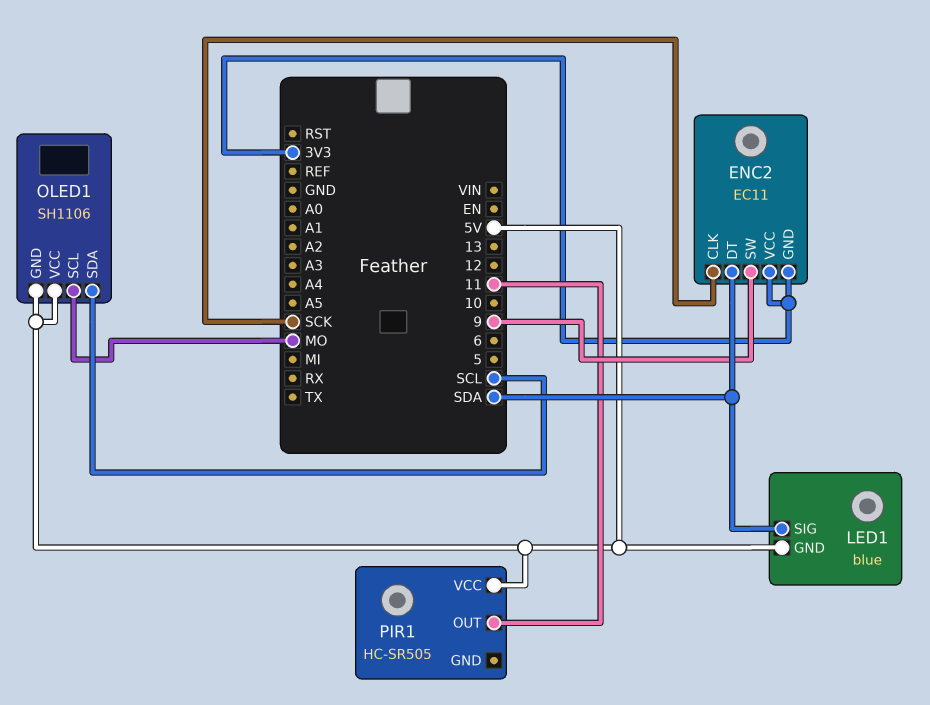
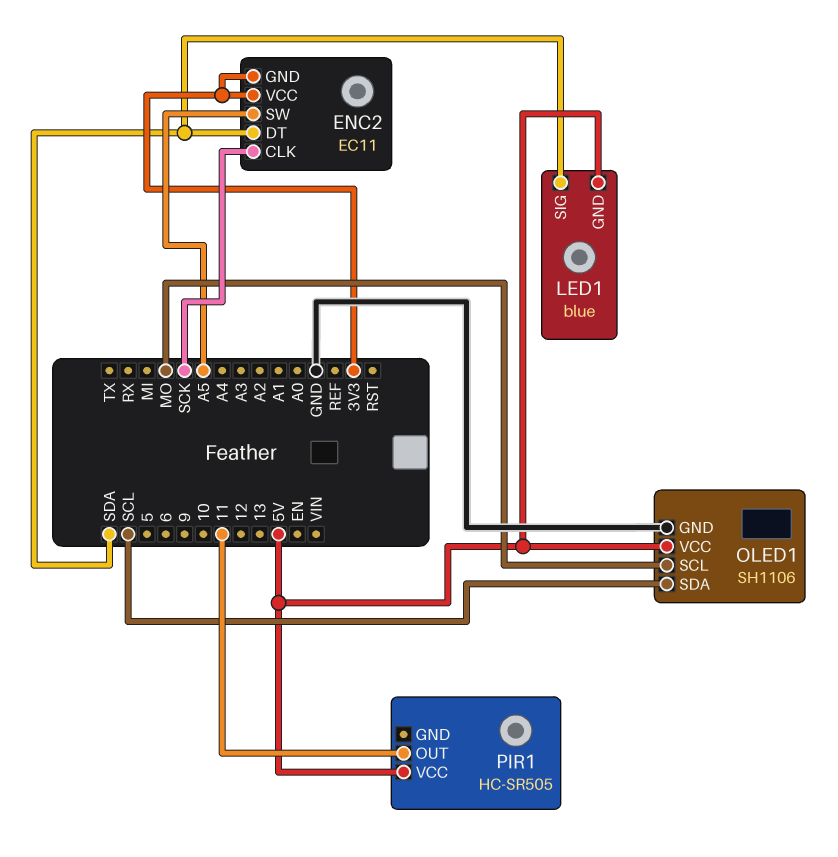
ENC2 pin SW: 9 -> A5
OLED1 pin GND: 5V -> GND

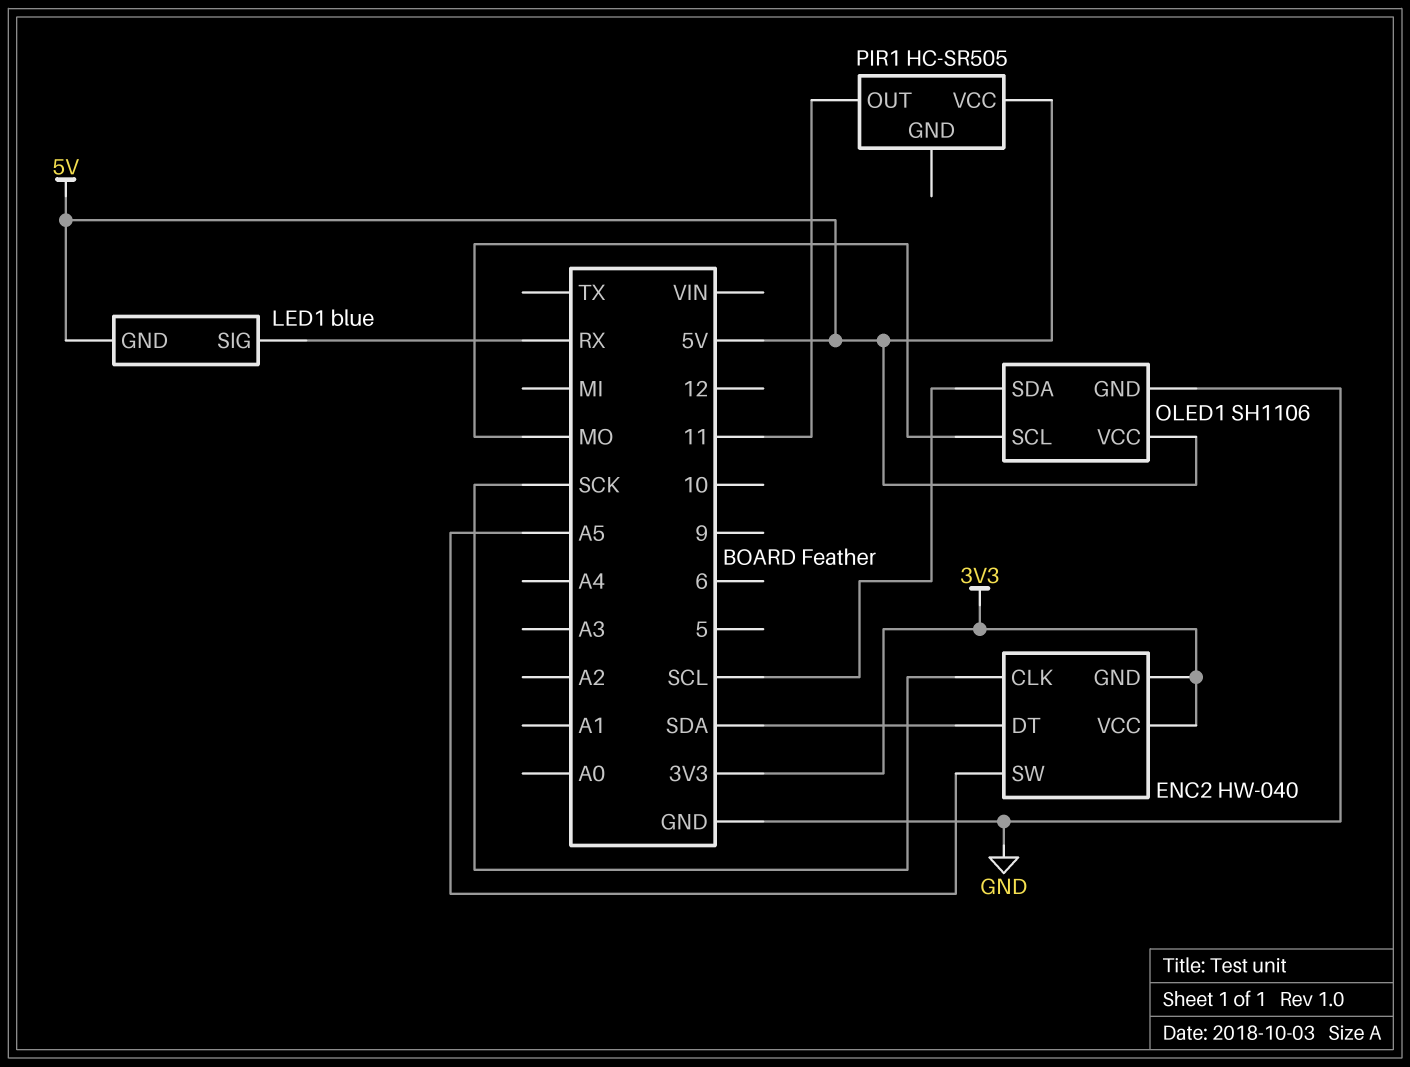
ENC2: EC11 -> HW-040
LED1 pin SIG: SDA -> RX

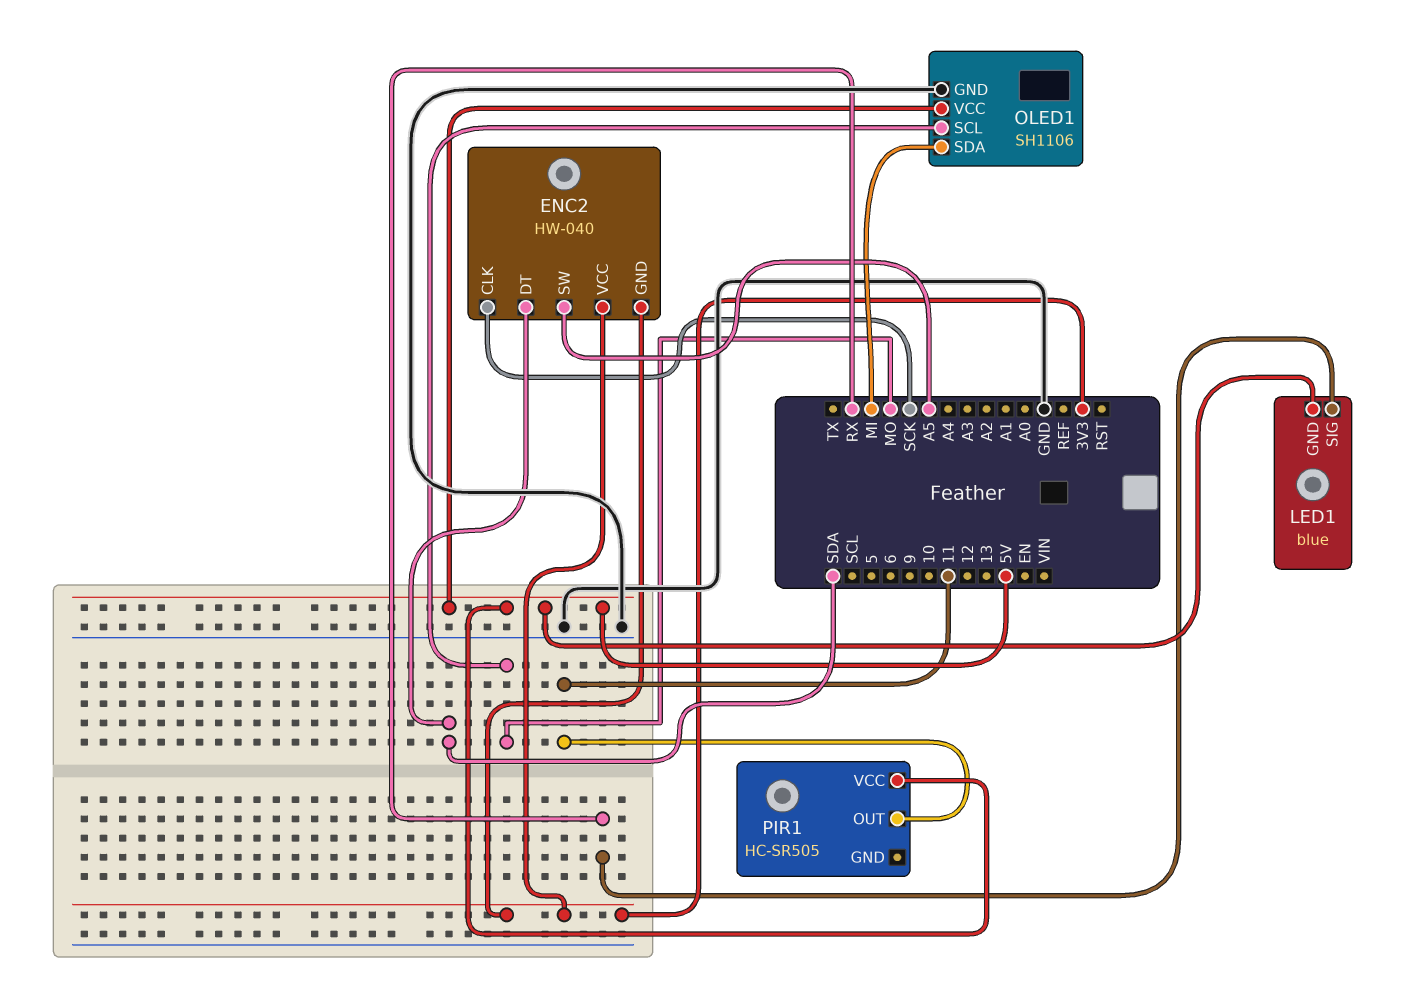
OLED1 pin SDA: SCL -> MI

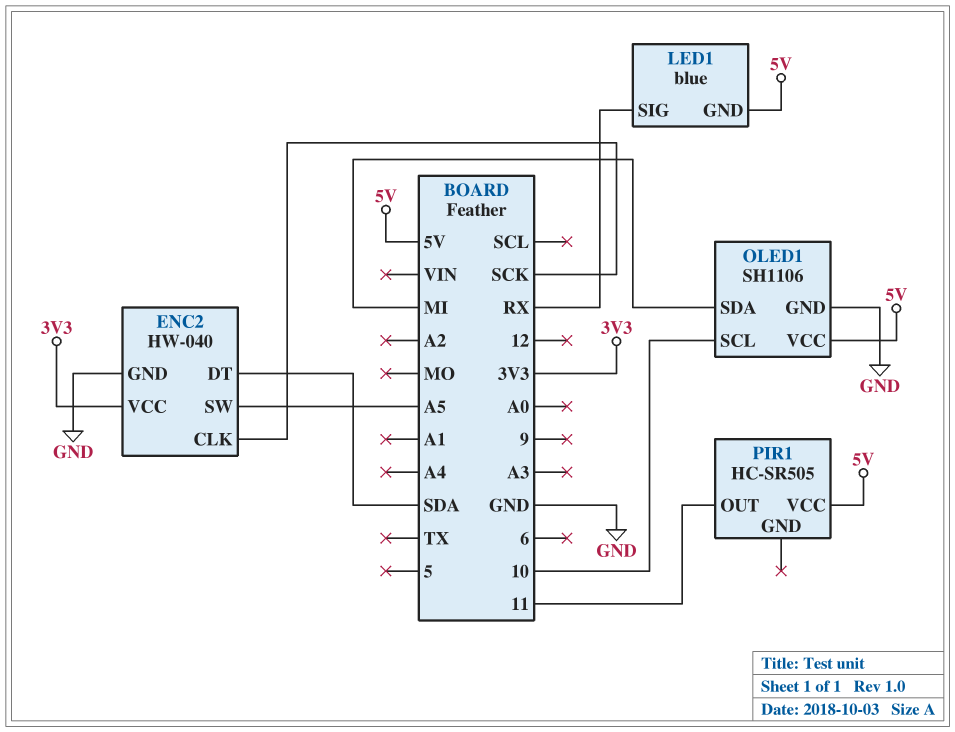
ENC2 pin GND: 3V3 -> GND
OLED1 pin SCL: MO -> 10

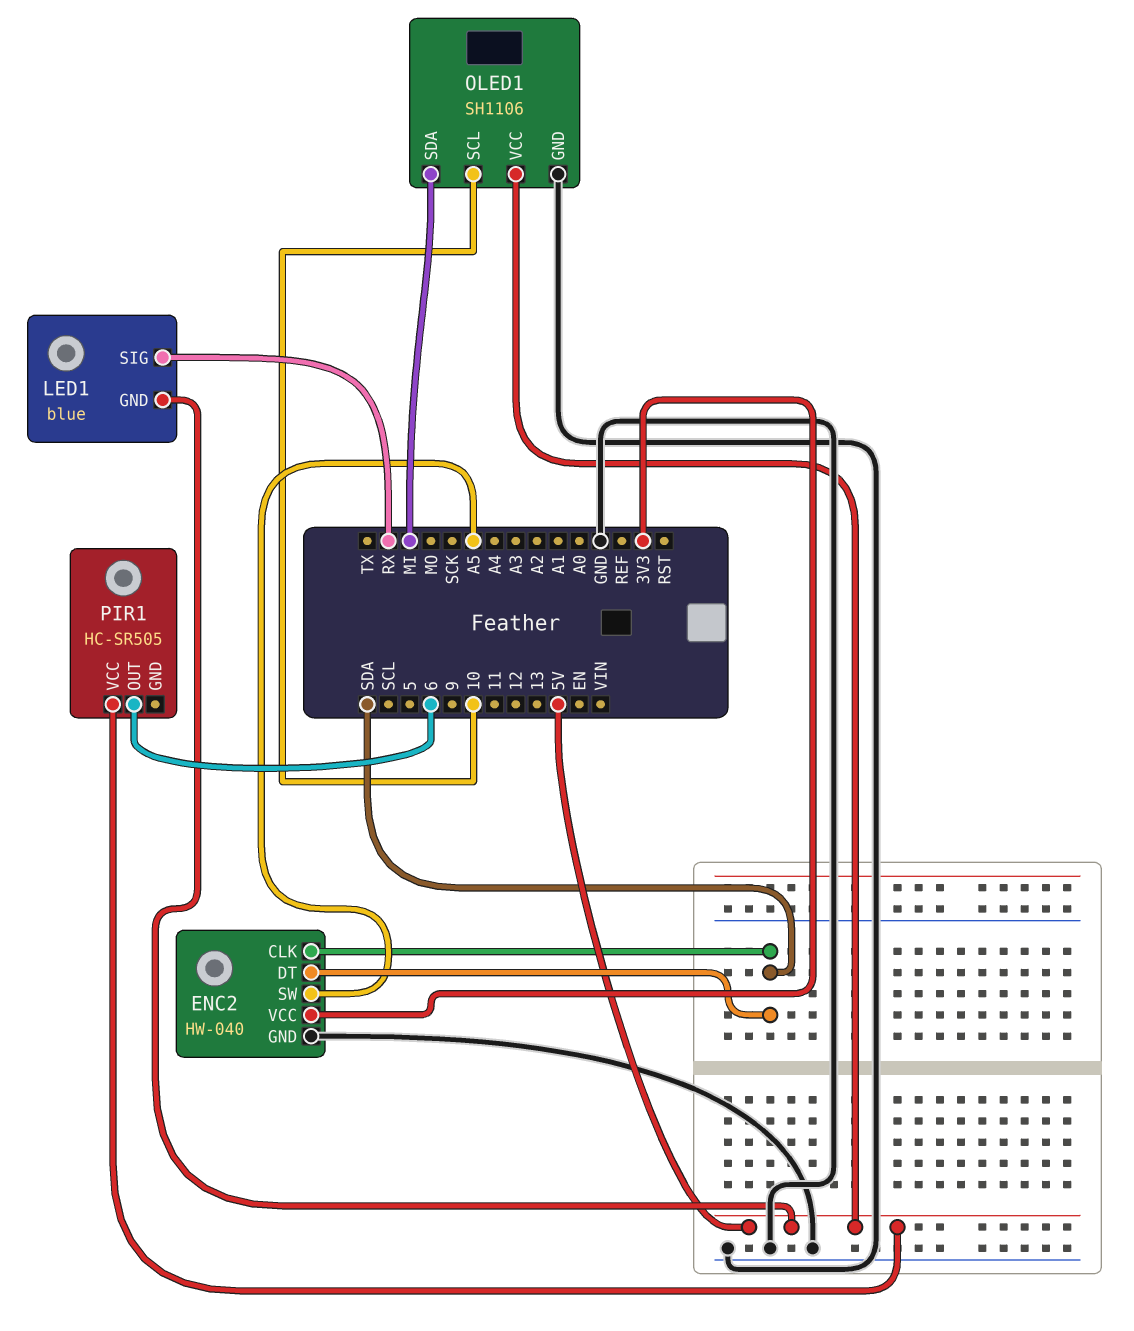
ENC2 pin CLK: SCK -> SDA
PIR1 pin OUT: 11 -> 6

